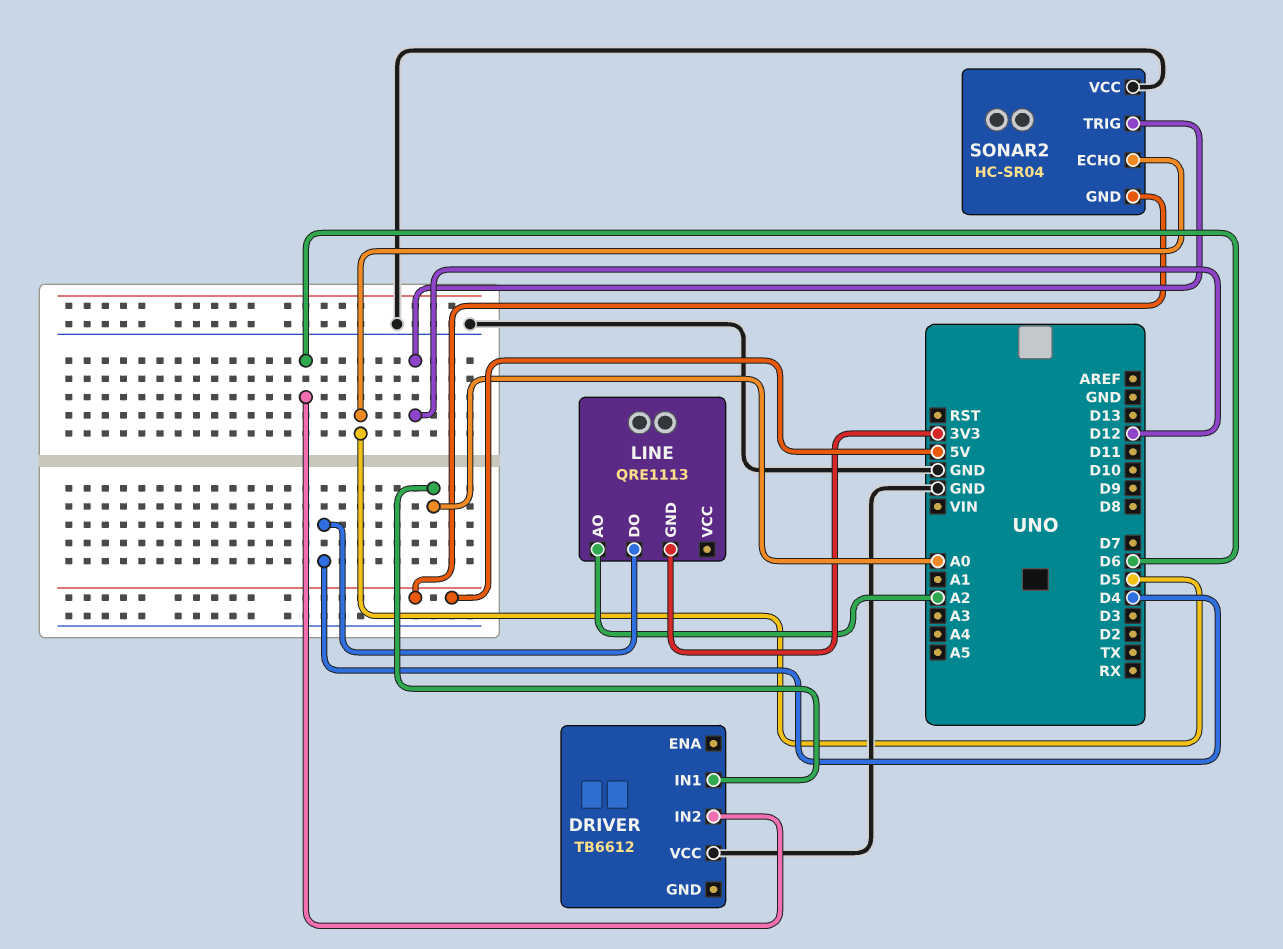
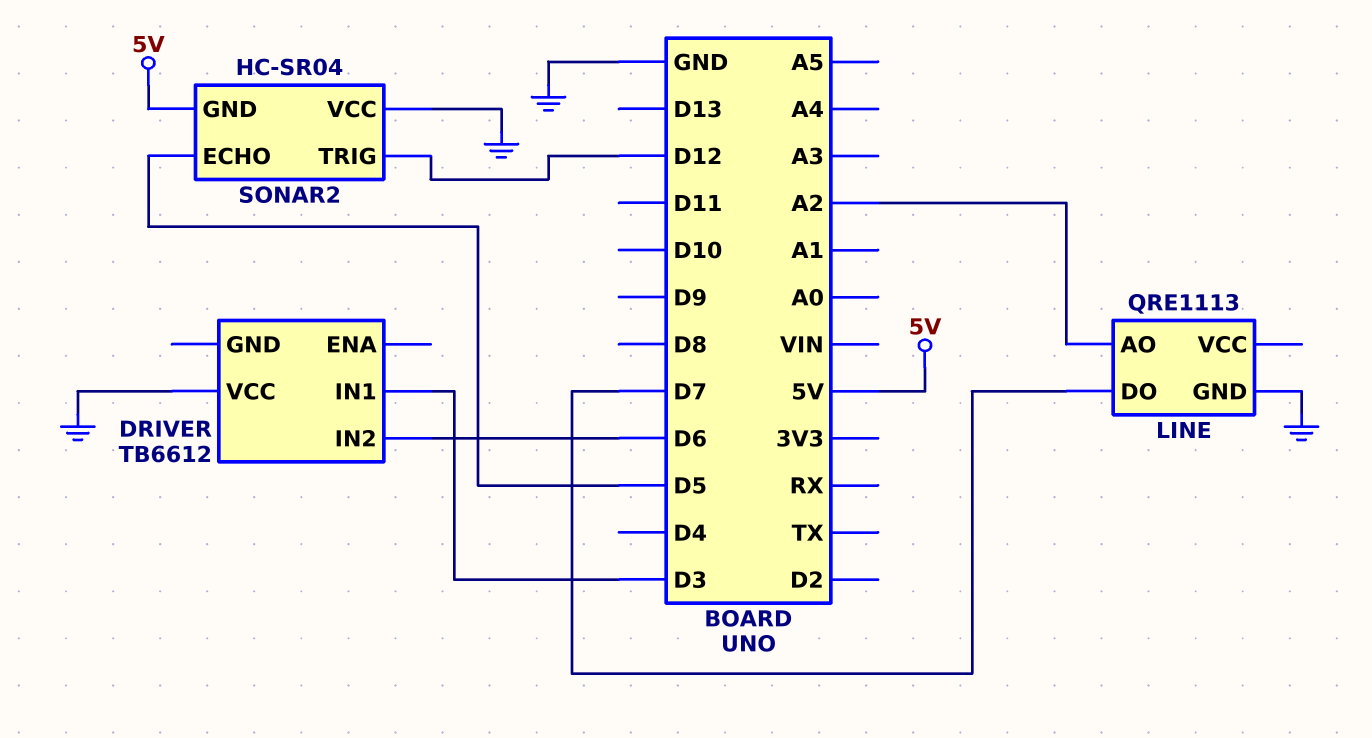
DRIVER pin IN1: A0 -> D3
LINE pin DO: D4 -> D7
LINE pin GND: 3V3 -> GND

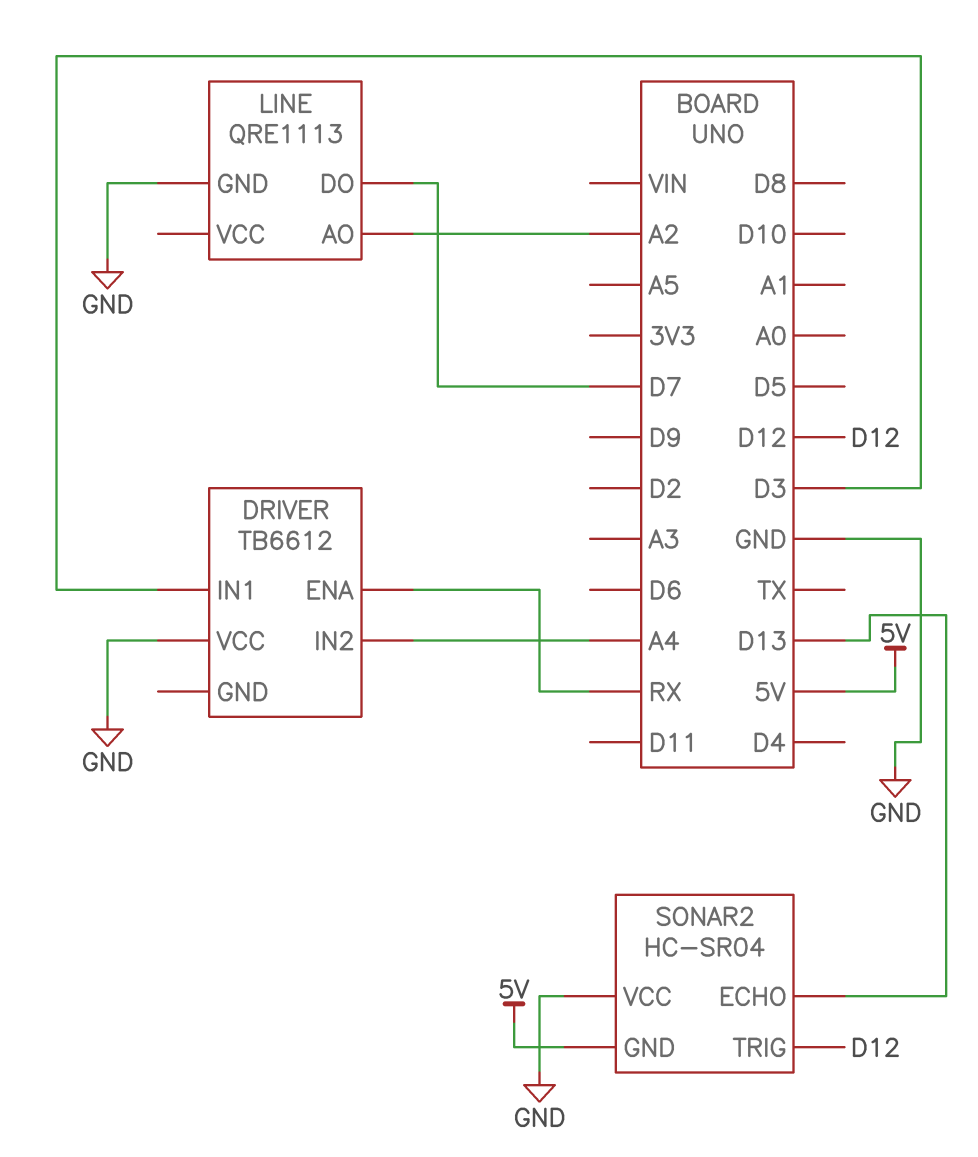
DRIVER pin ENA: none -> RX
DRIVER pin IN2: D6 -> A4
SONAR2 pin ECHO: D5 -> D13

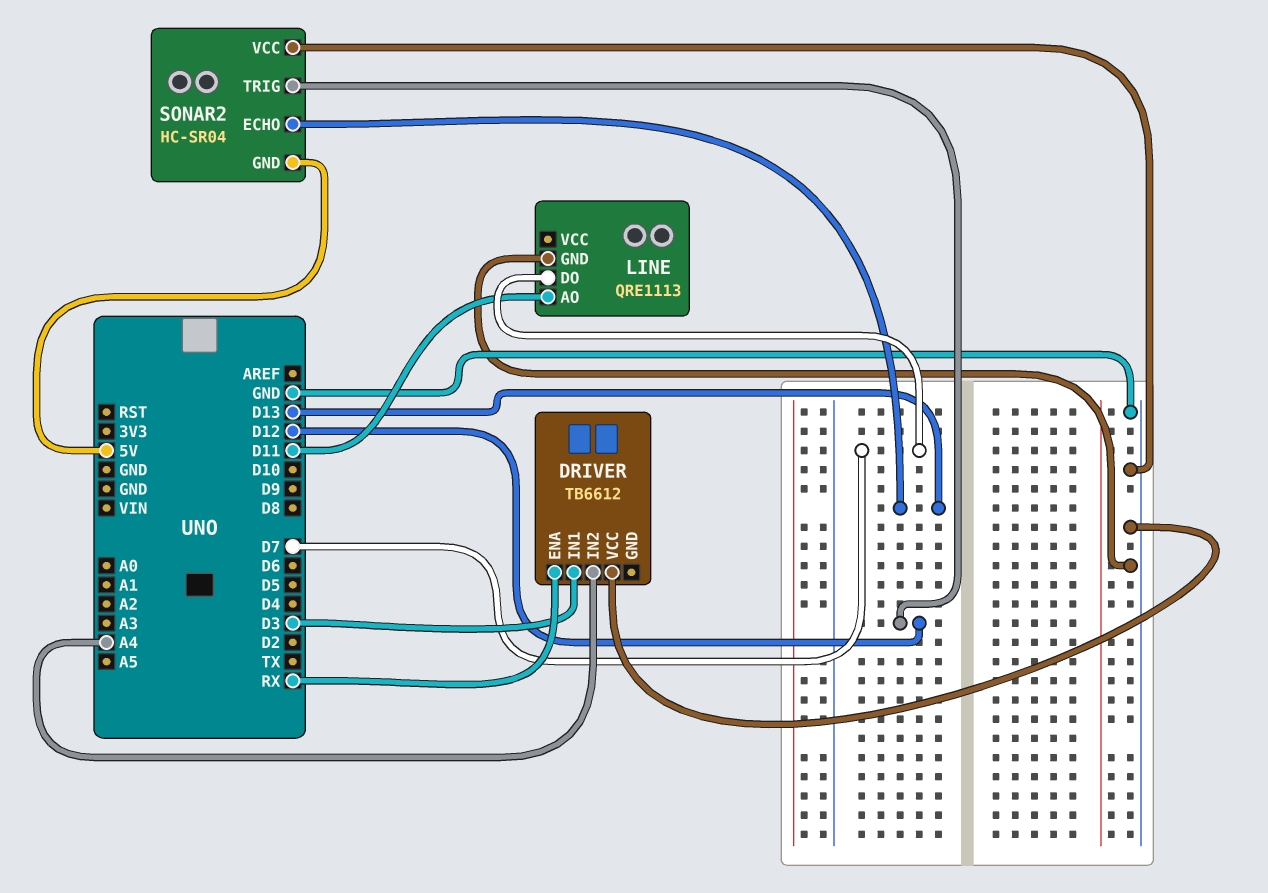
LINE pin AO: A2 -> D11

